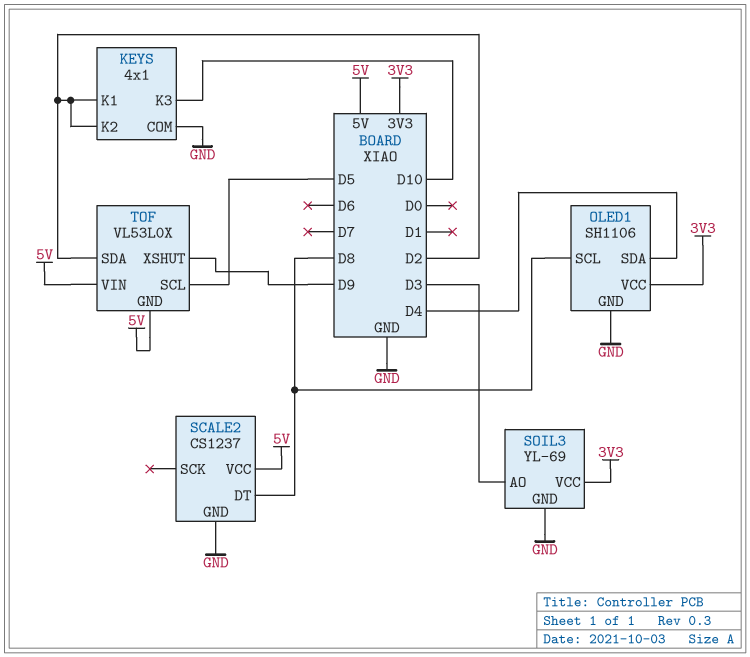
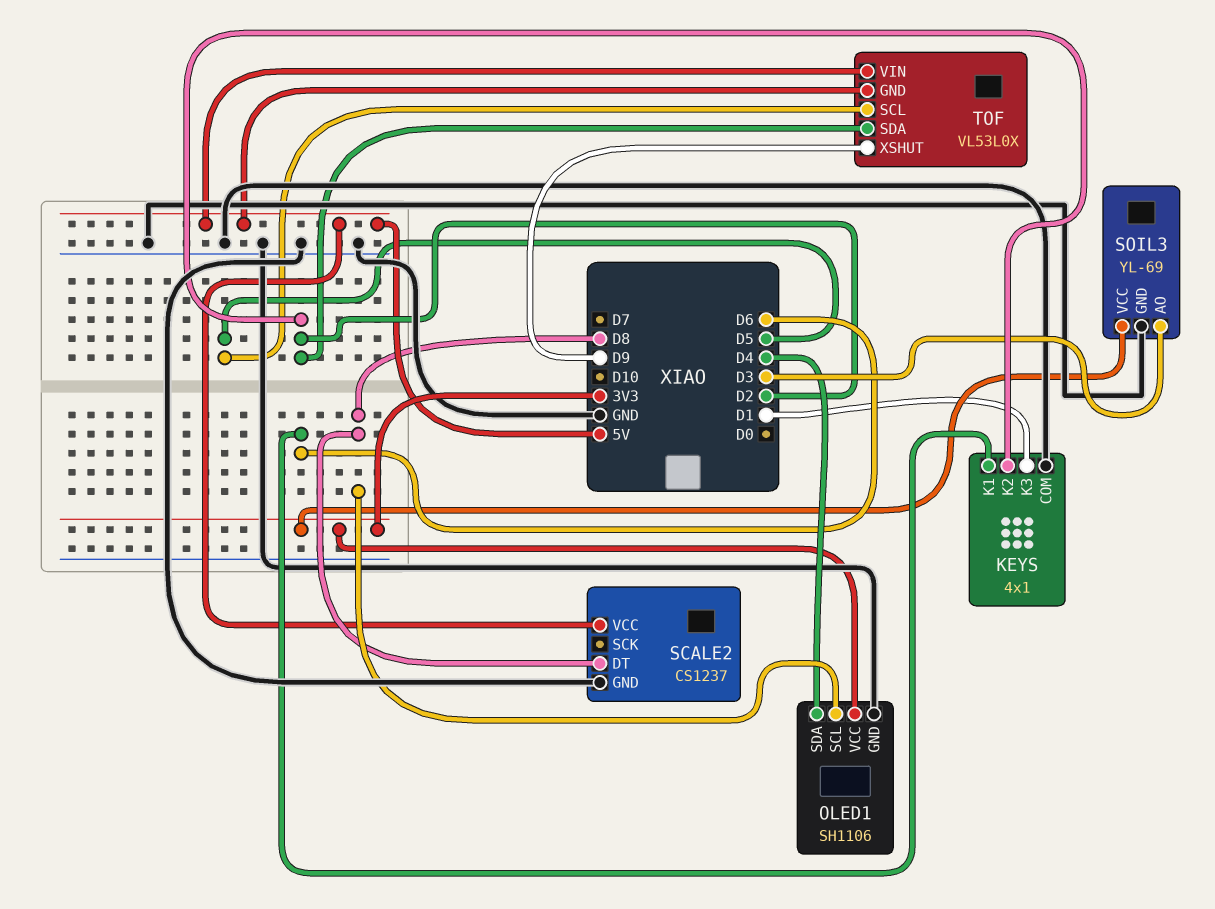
KEYS pin K1: D2 -> D6
KEYS pin K3: D10 -> D1

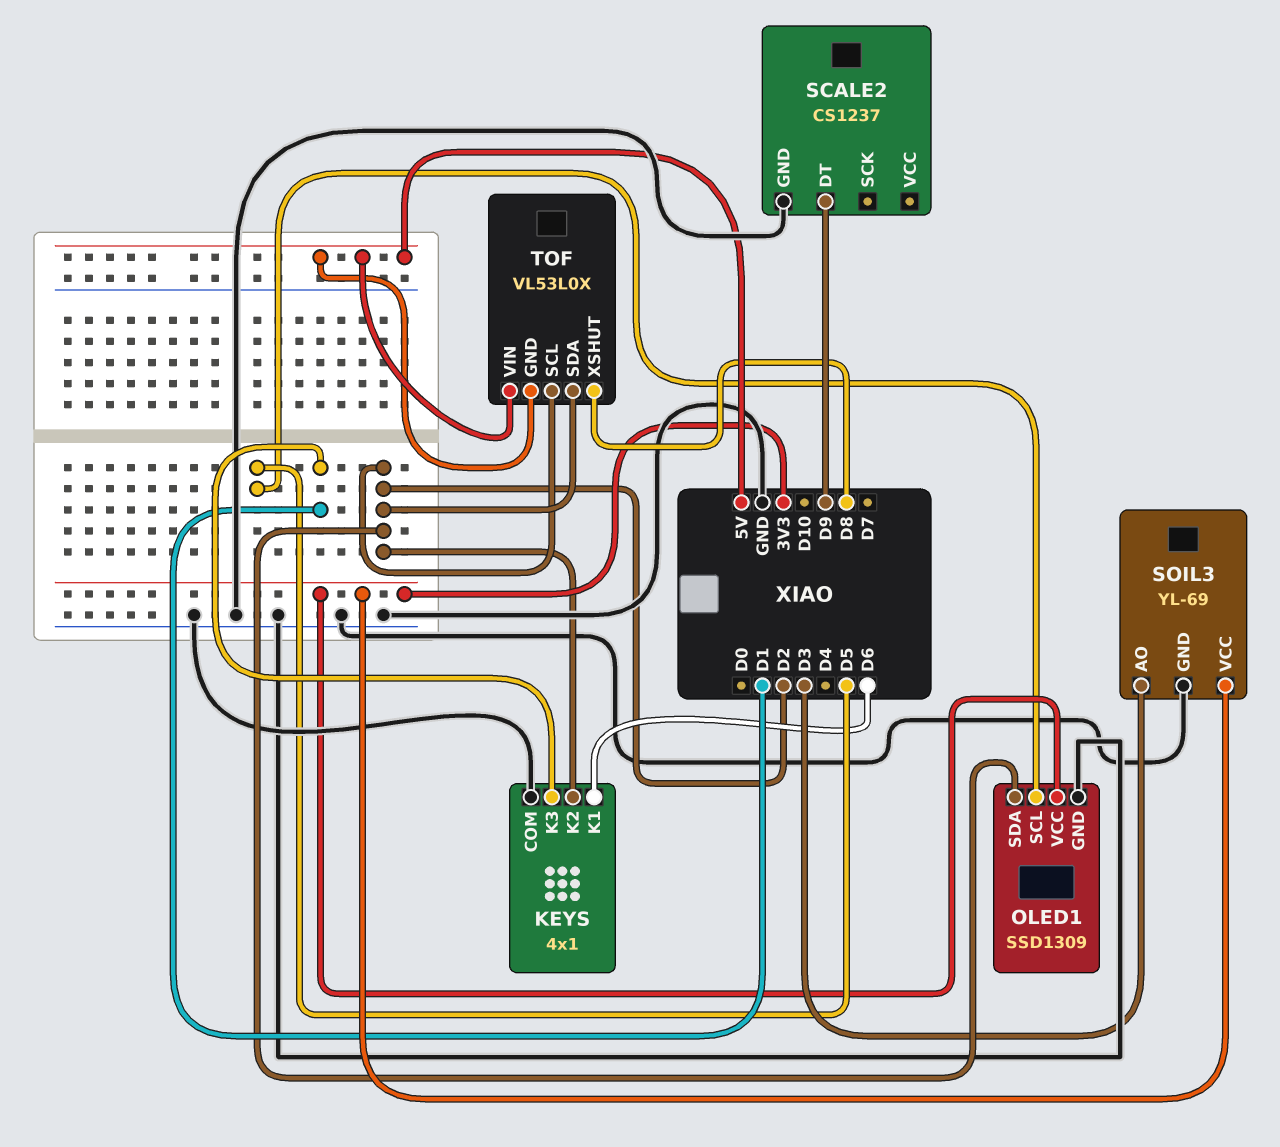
OLED1: SH1106 -> SSD1309
OLED1 pin SCL: D8 -> D5
OLED1 pin SDA: D4 -> D2
SCALE2 pin DT: D8 -> D9
SCALE2 pin VCC: 5V -> none
TOF pin SCL: D5 -> D2
TOF pin XSHUT: D9 -> D8

